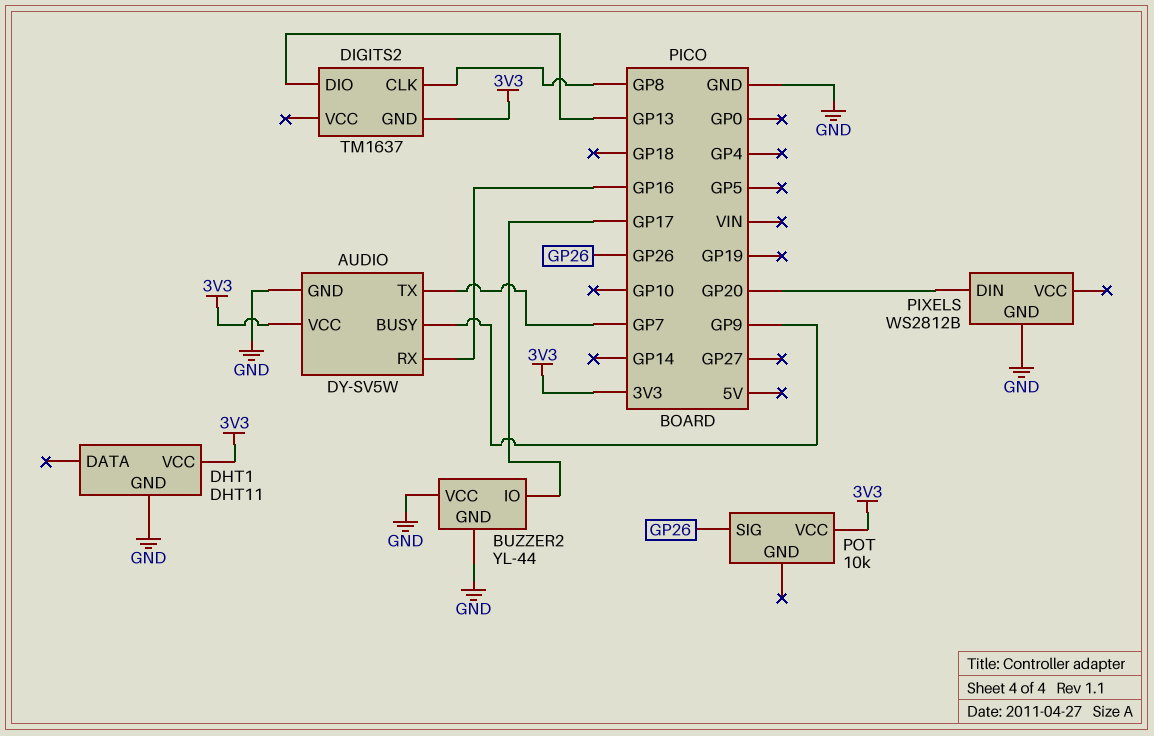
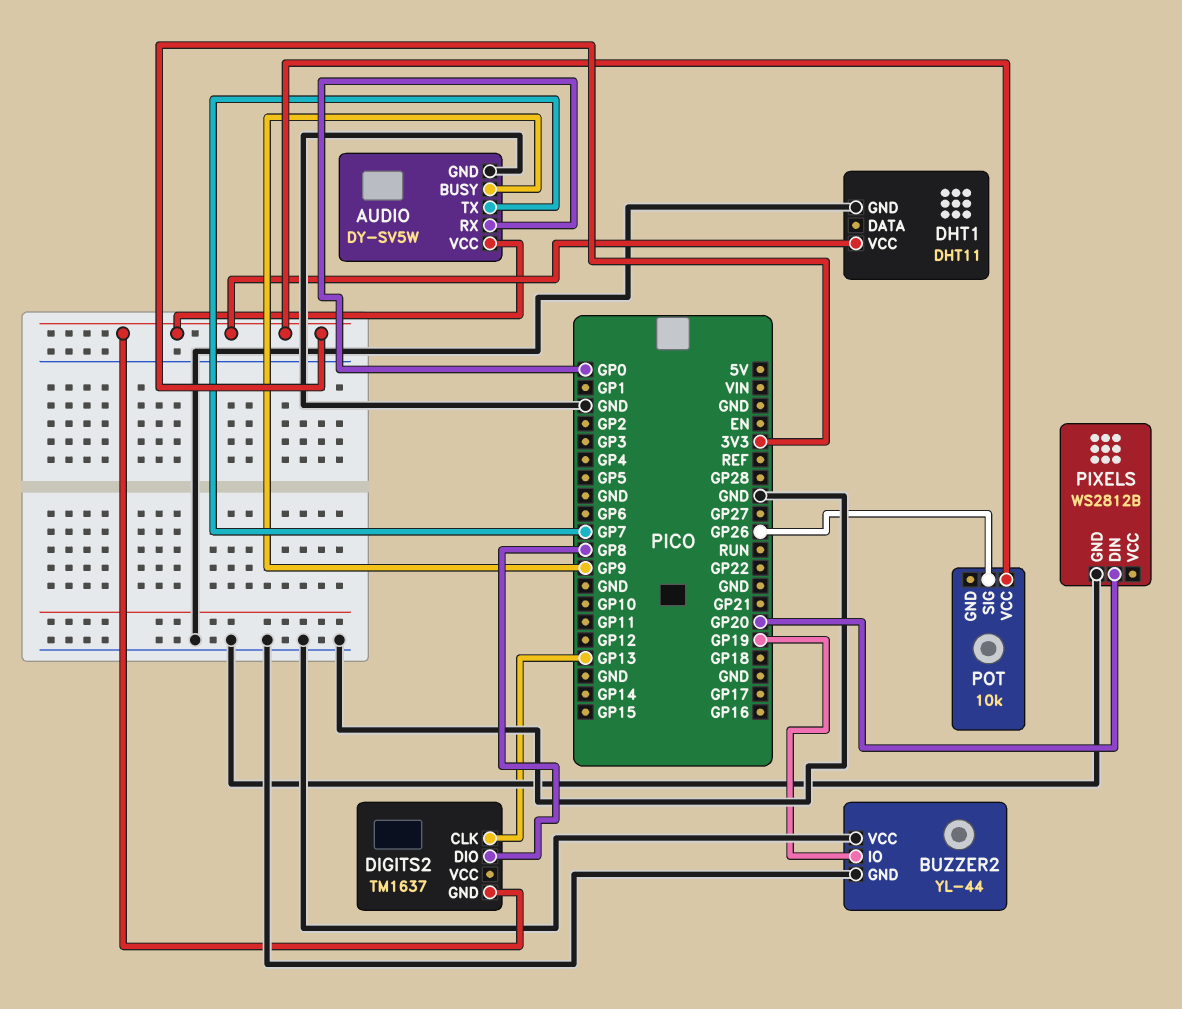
AUDIO pin RX: GP16 -> GP0
BUZZER2 pin IO: GP17 -> GP19
DIGITS2 pin CLK: GP8 -> GP13
DIGITS2 pin DIO: GP13 -> GP8

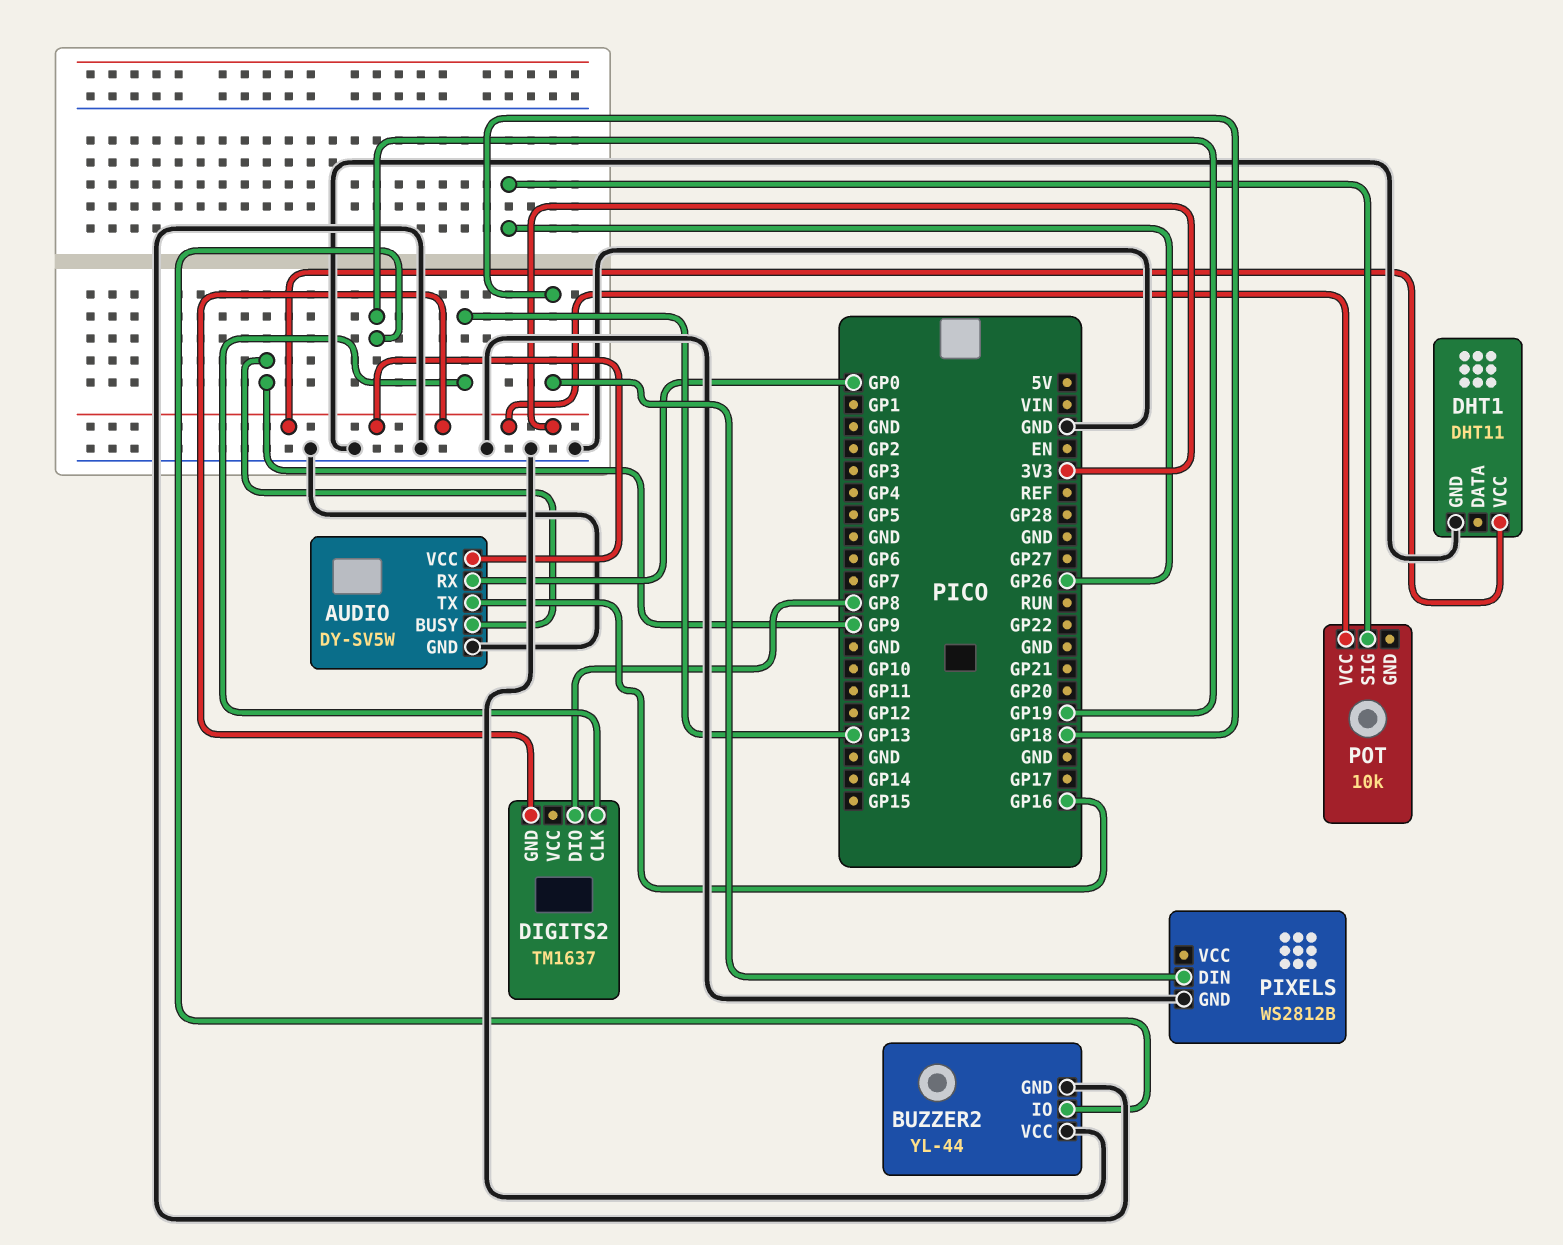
AUDIO pin TX: GP7 -> GP16
PIXELS pin DIN: GP20 -> GP18

